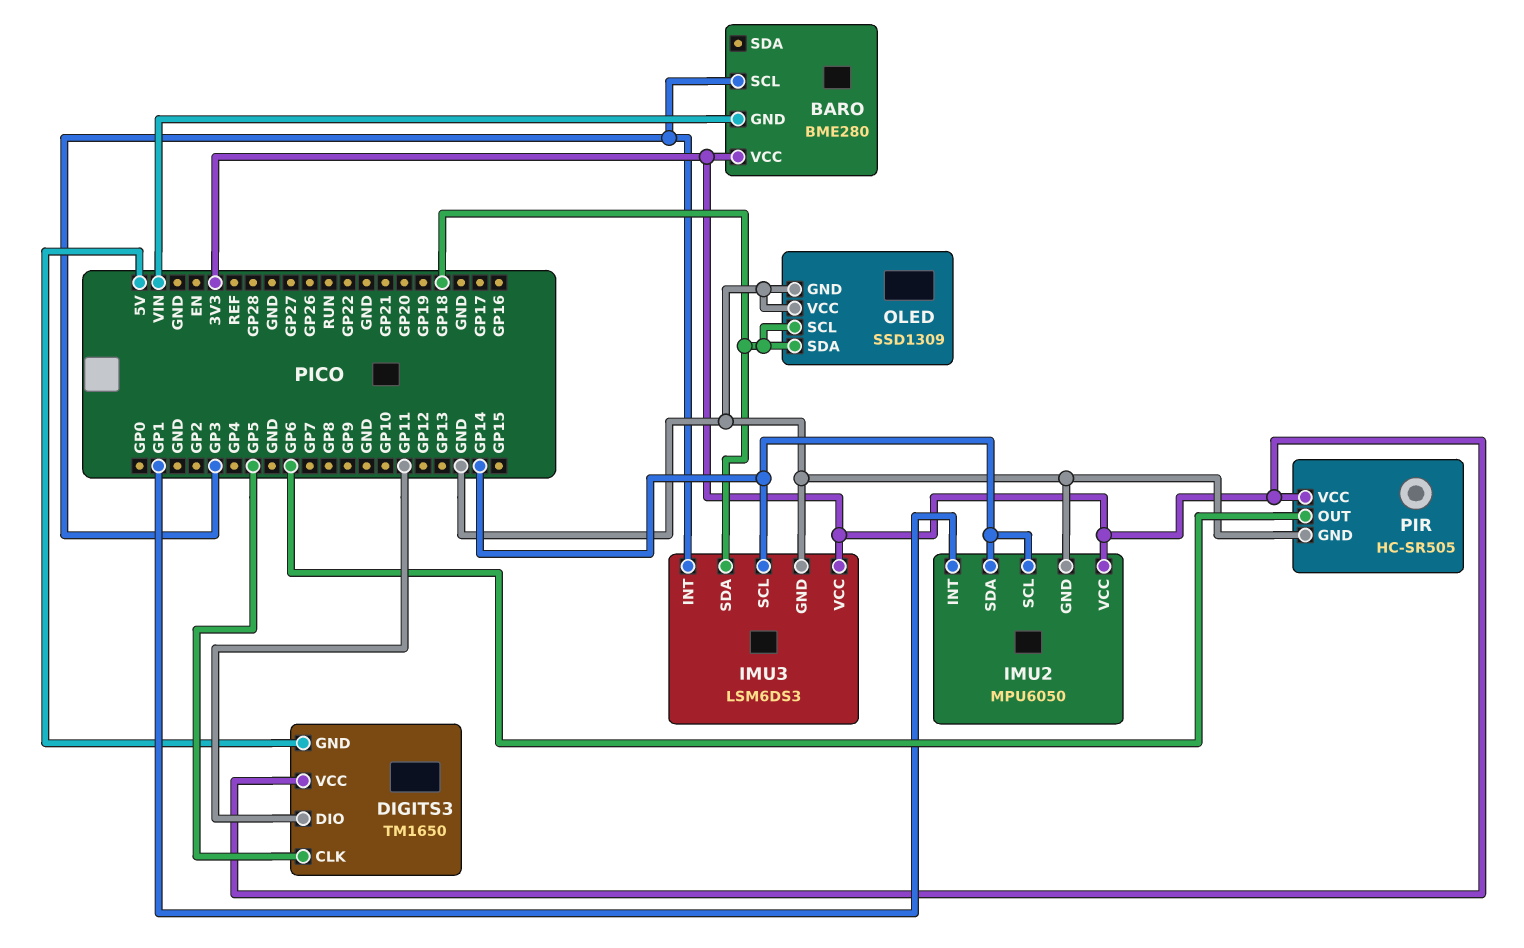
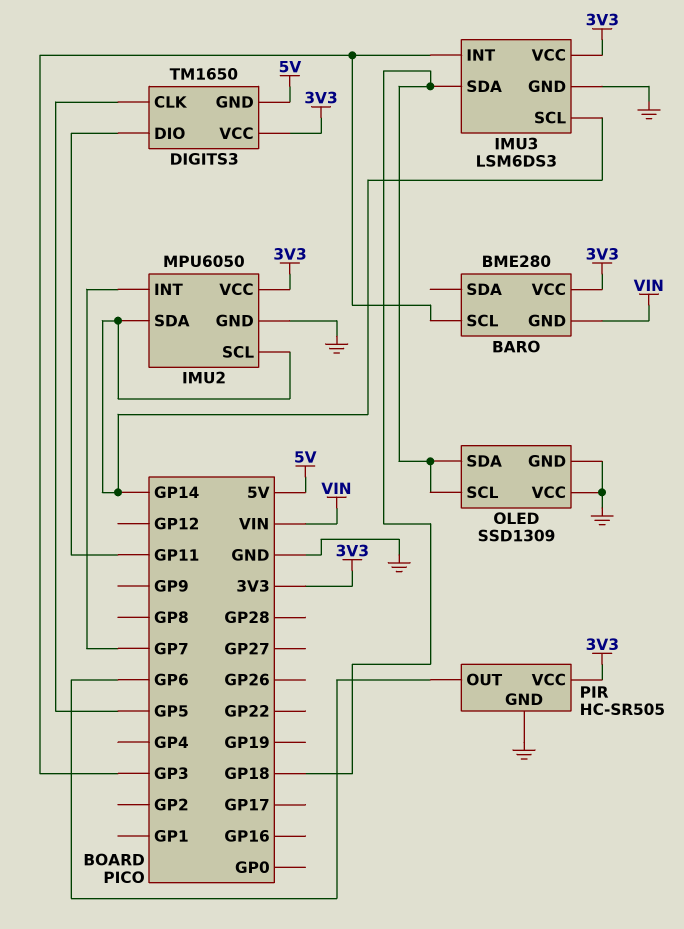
IMU2 pin INT: GP1 -> GP7

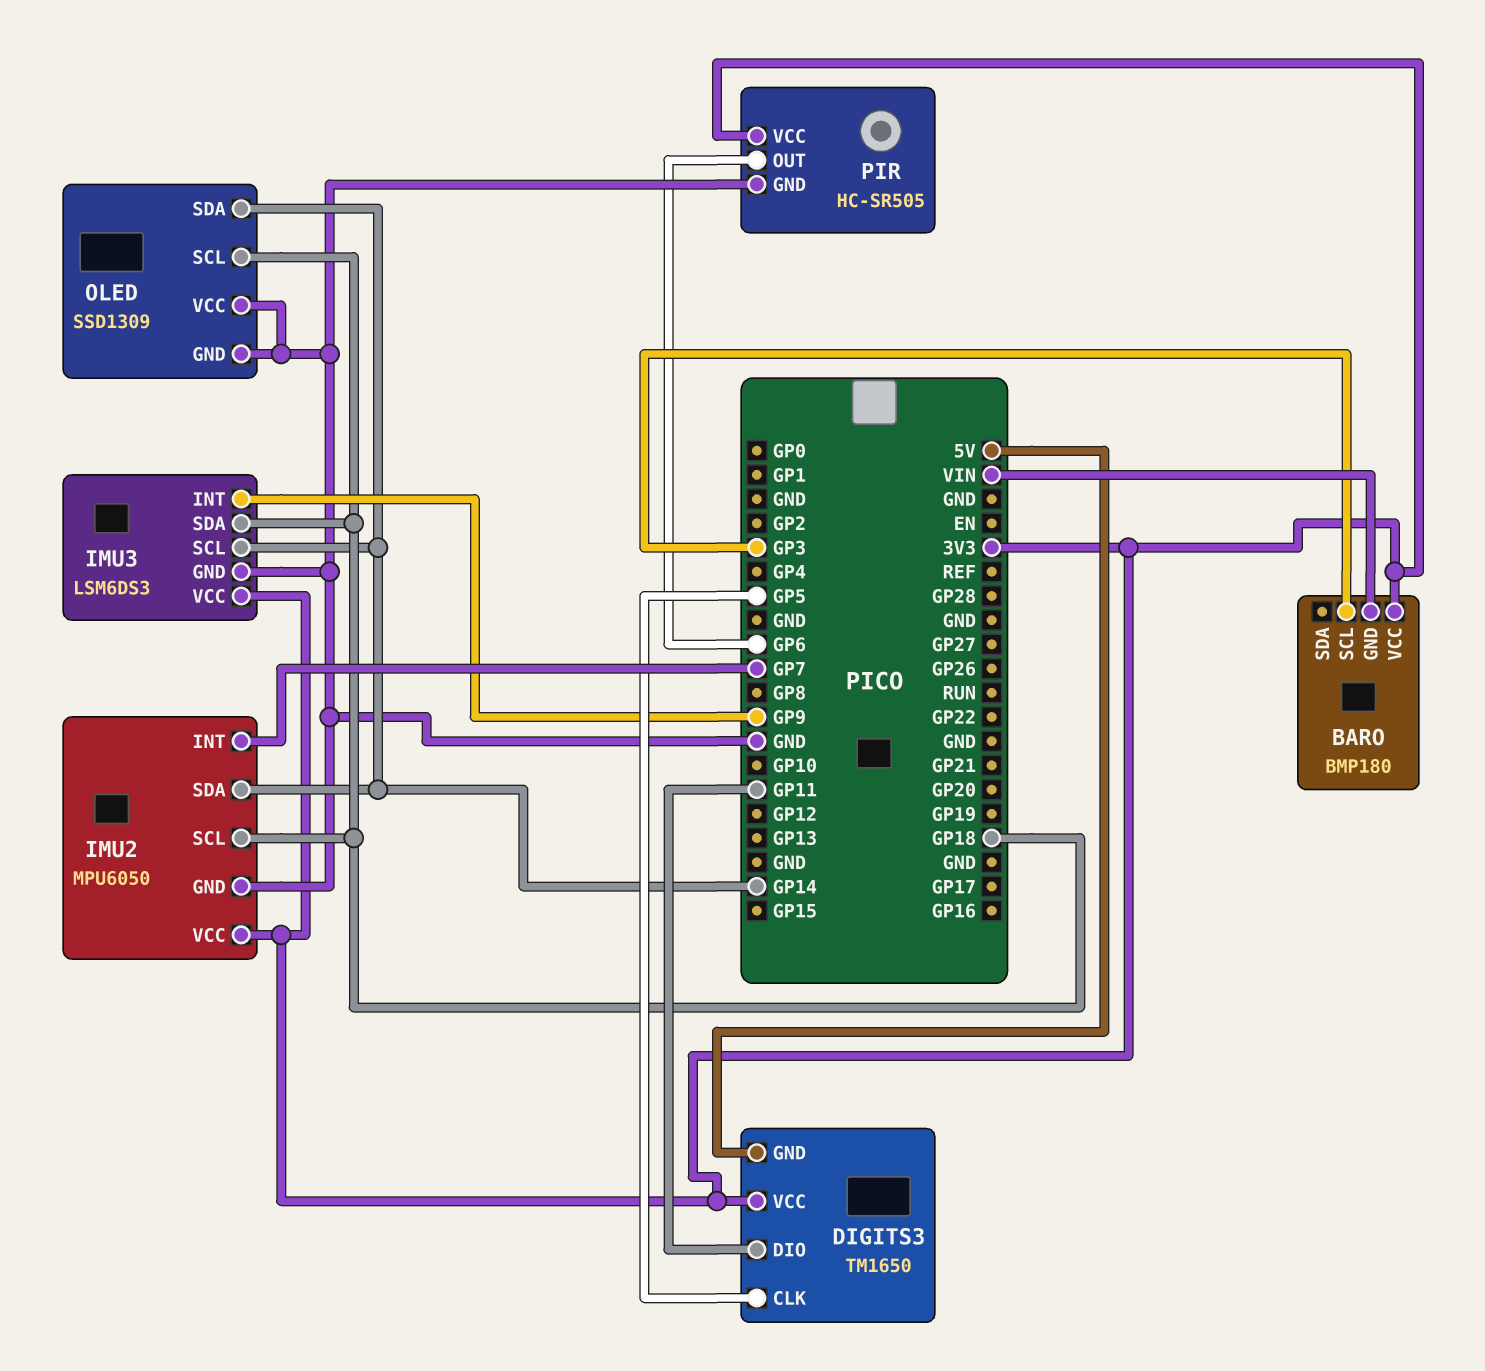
BARO: BME280 -> BMP180
IMU2 pin SCL: GP14 -> GP18
IMU3 pin INT: GP3 -> GP9
OLED pin SDA: GP18 -> GP14

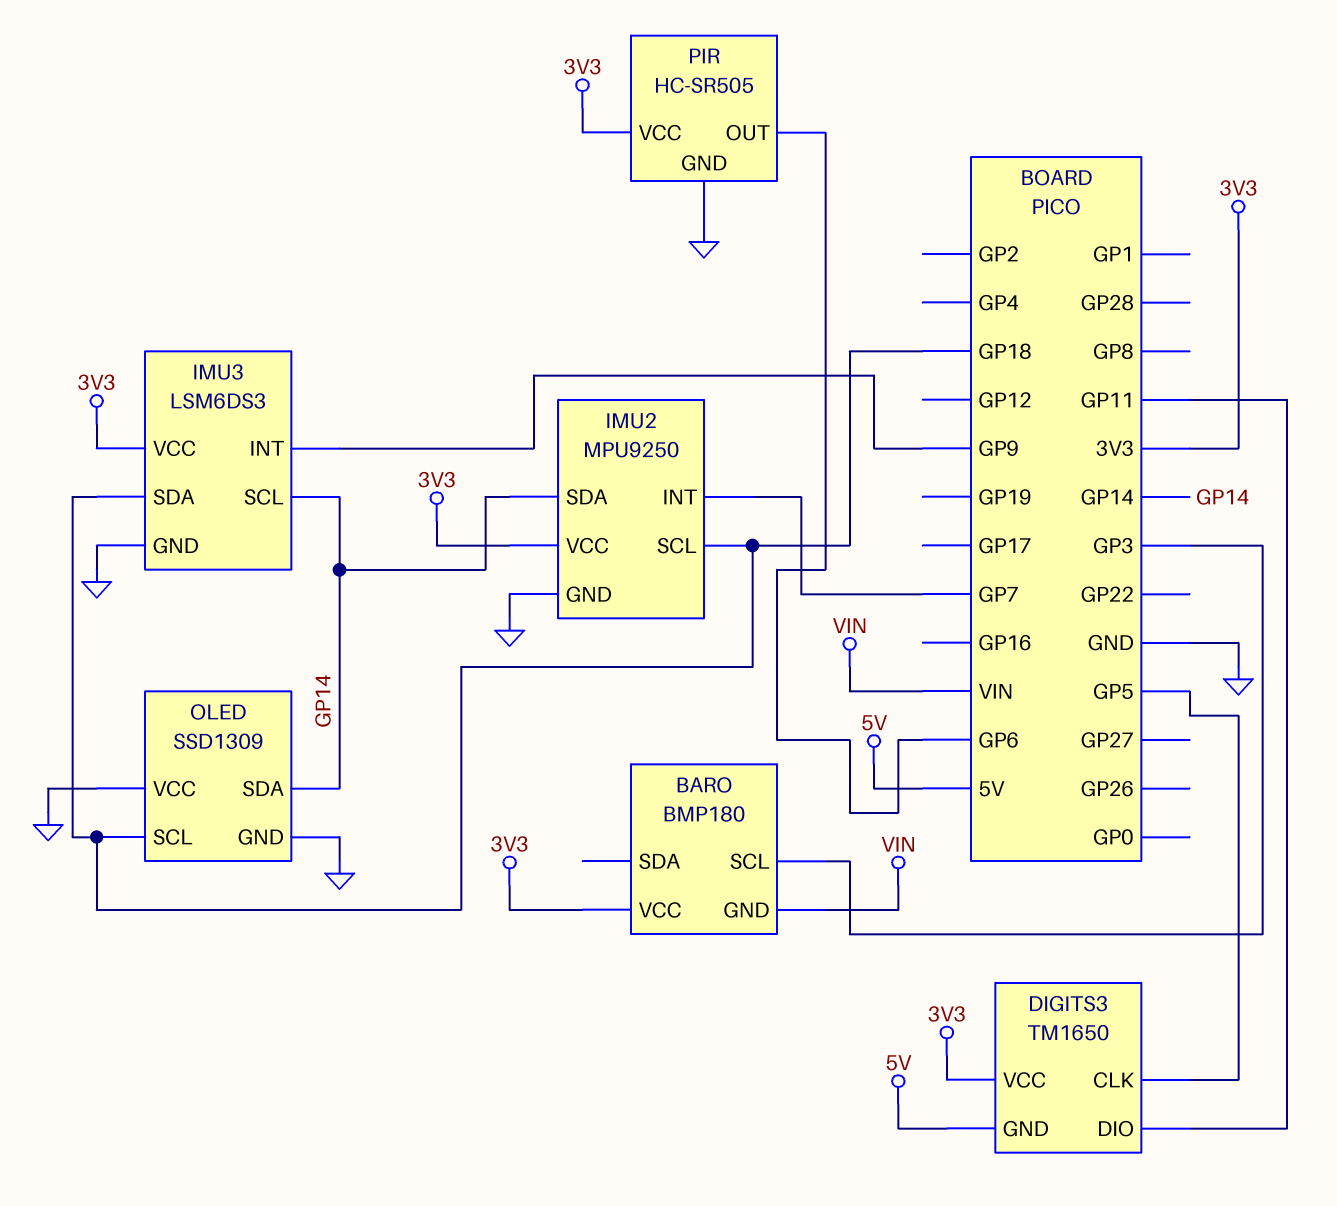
IMU2: MPU6050 -> MPU9250

